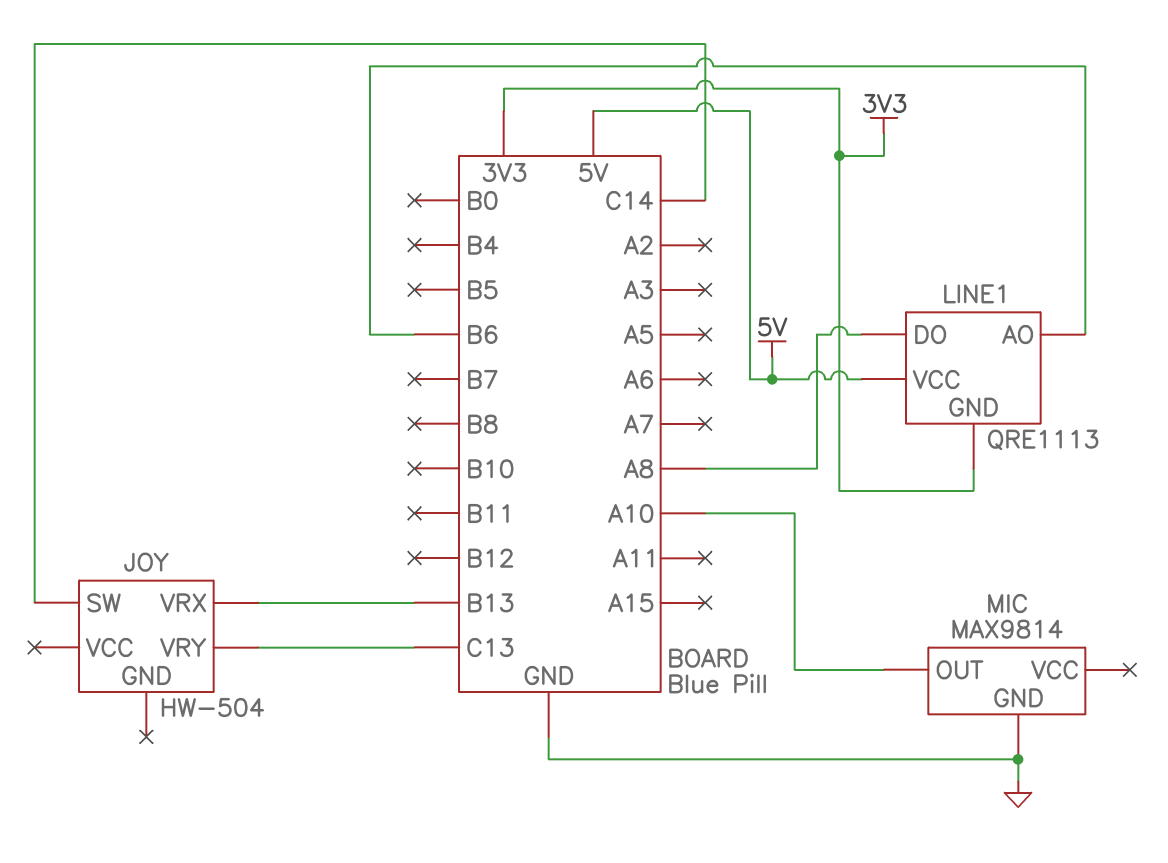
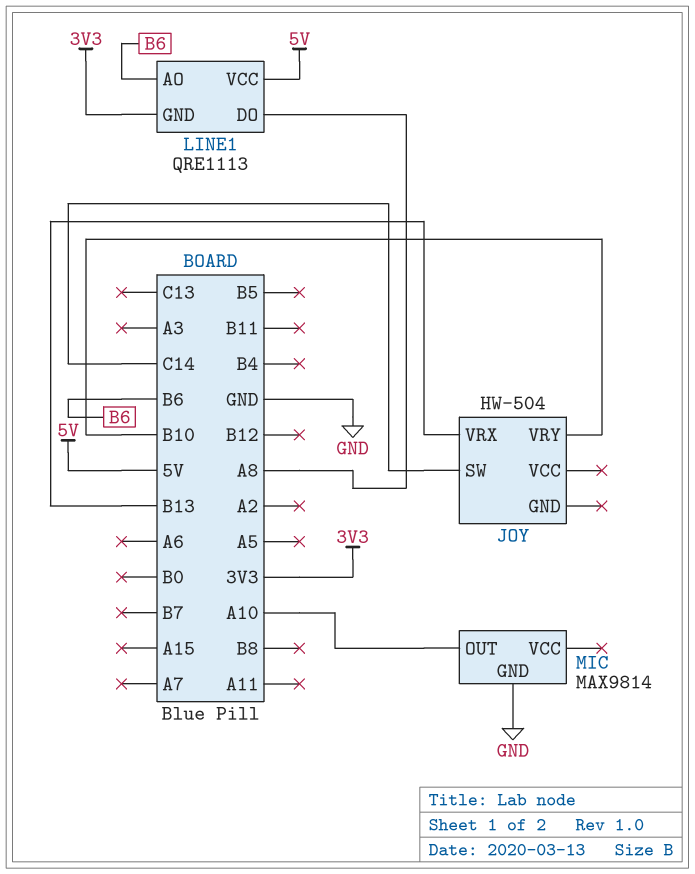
JOY pin VRY: C13 -> B10

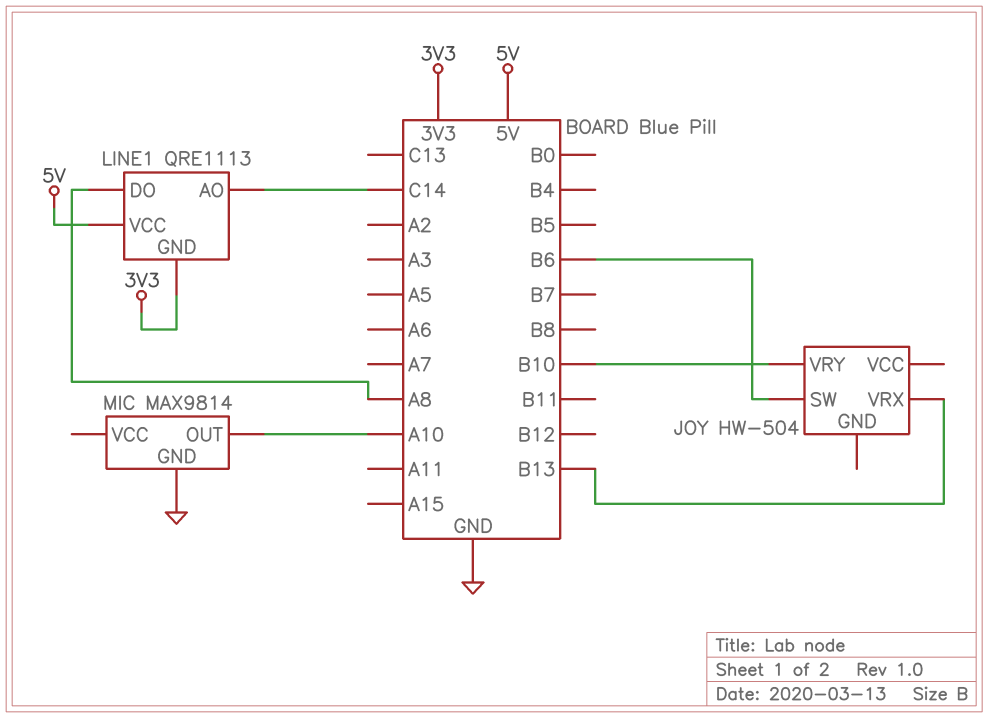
JOY pin SW: C14 -> B6
LINE1 pin AO: B6 -> C14

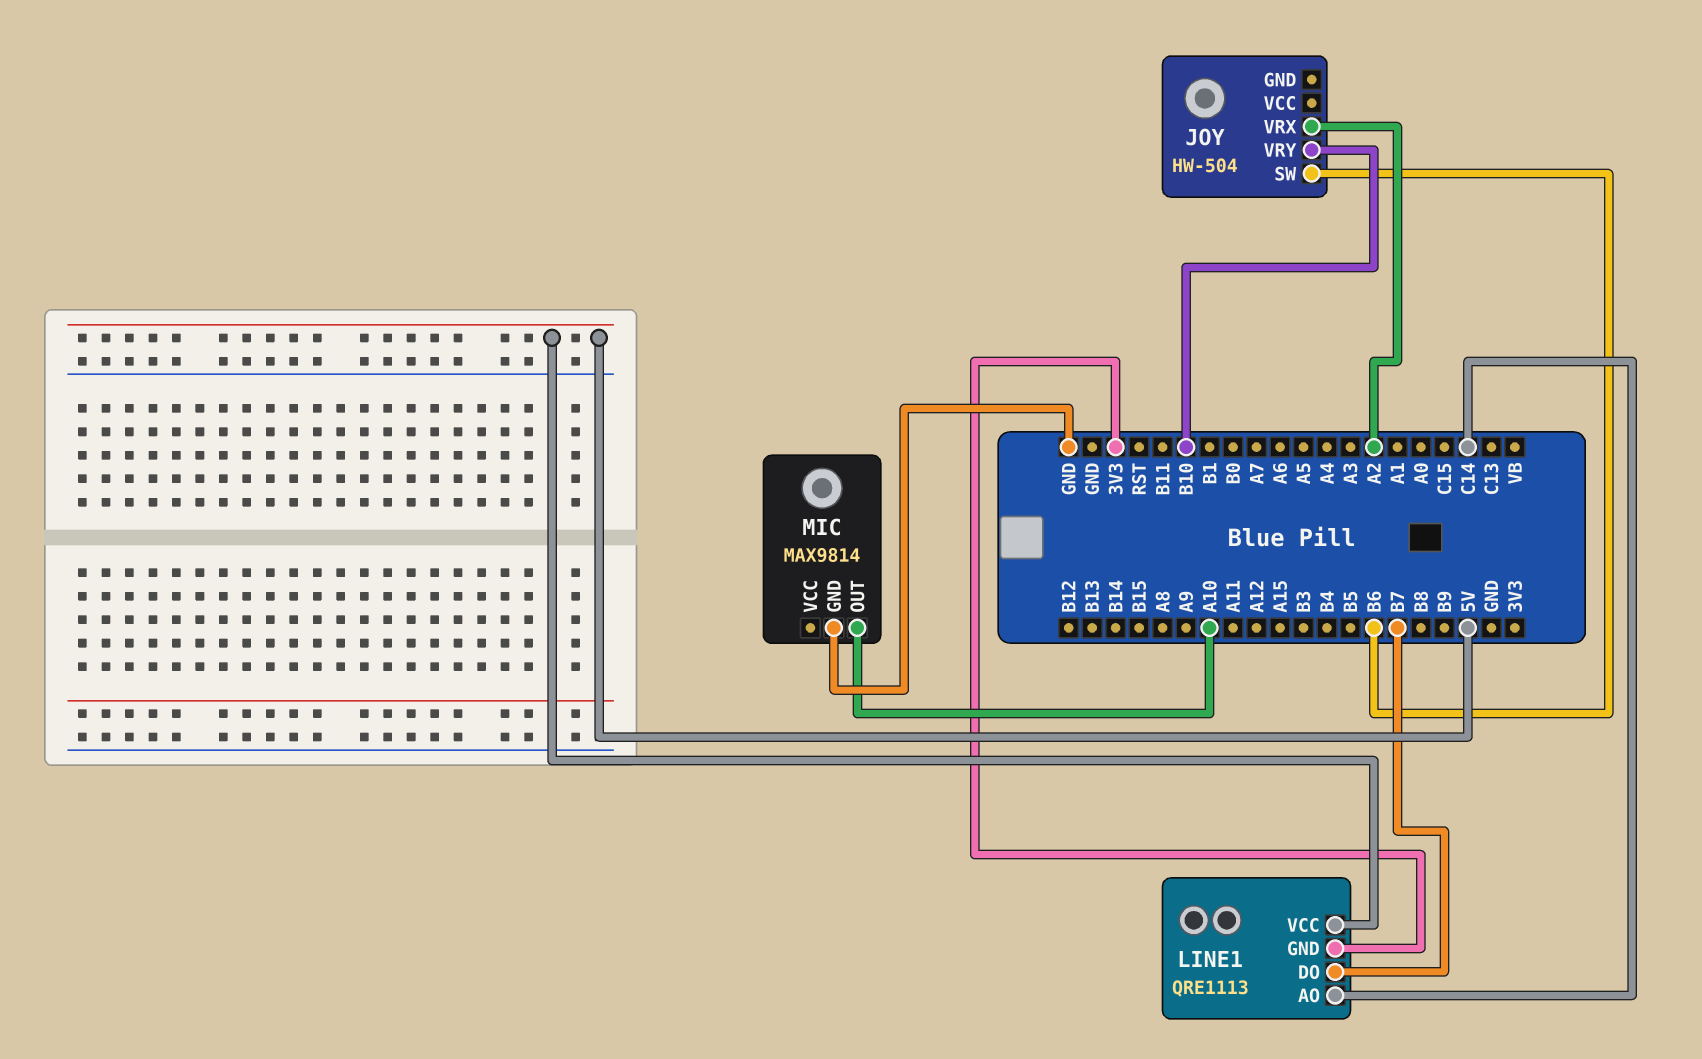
JOY pin VRX: B13 -> A2
LINE1 pin DO: A8 -> B7

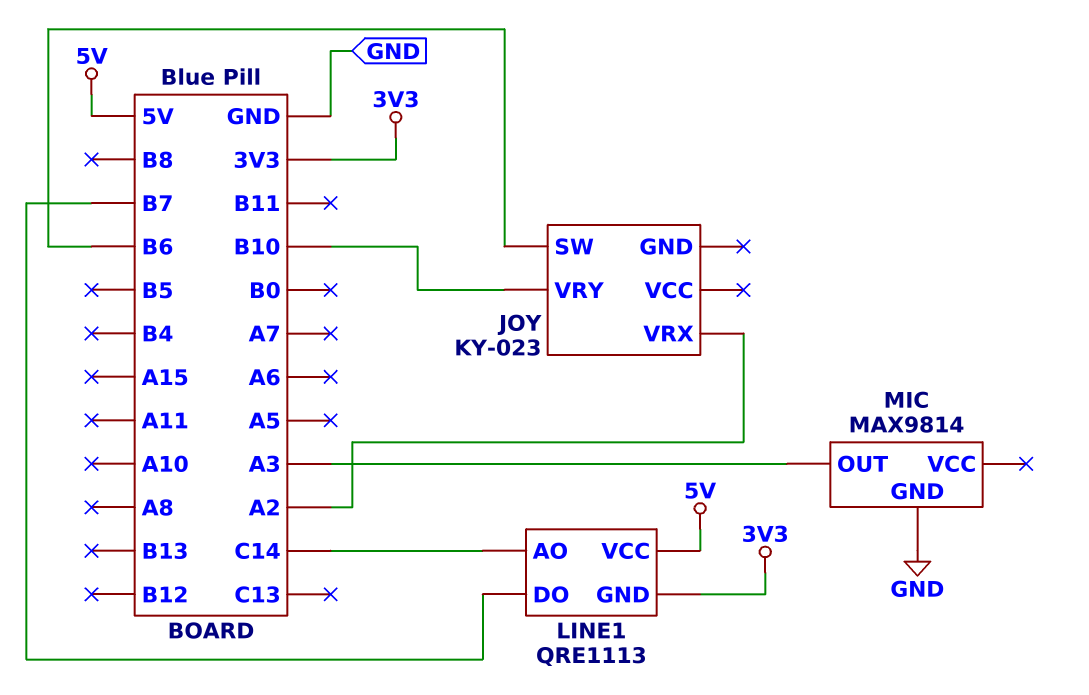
JOY: HW-504 -> KY-023
MIC pin OUT: A10 -> A3

